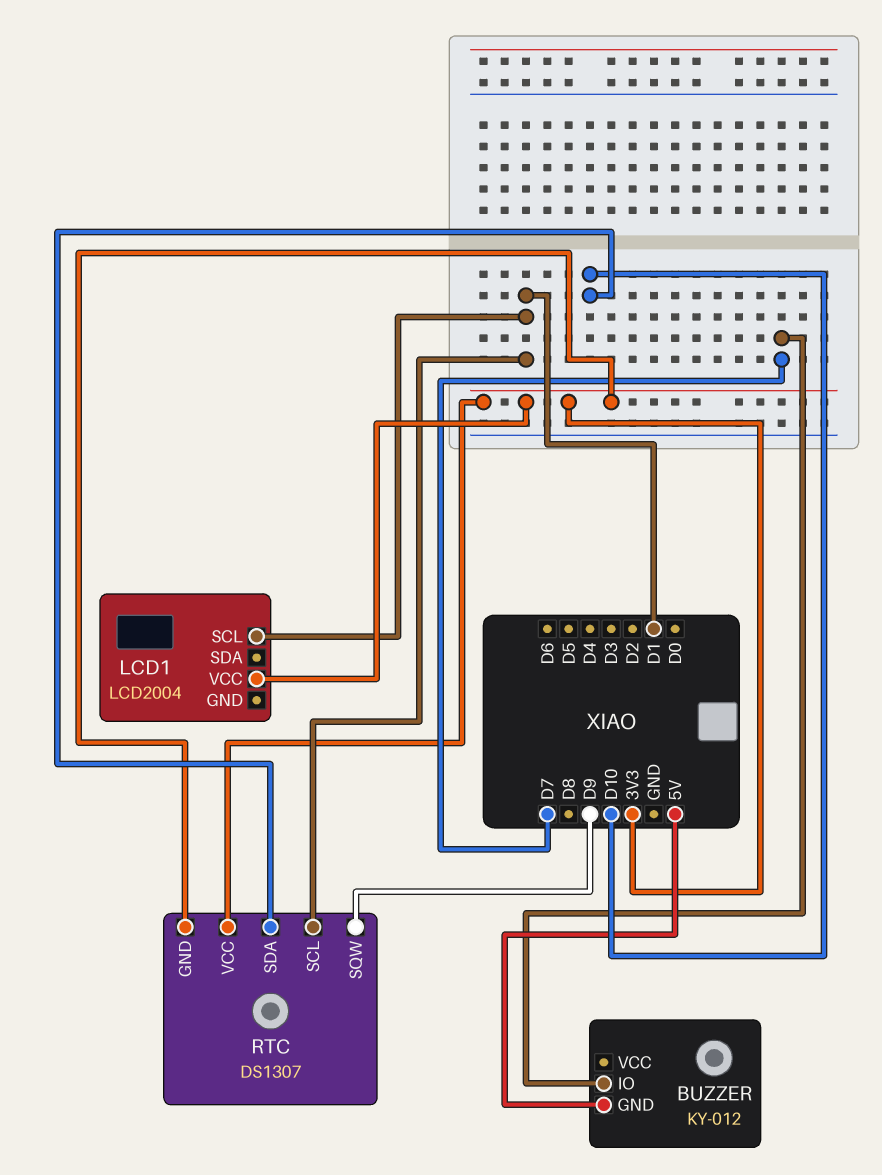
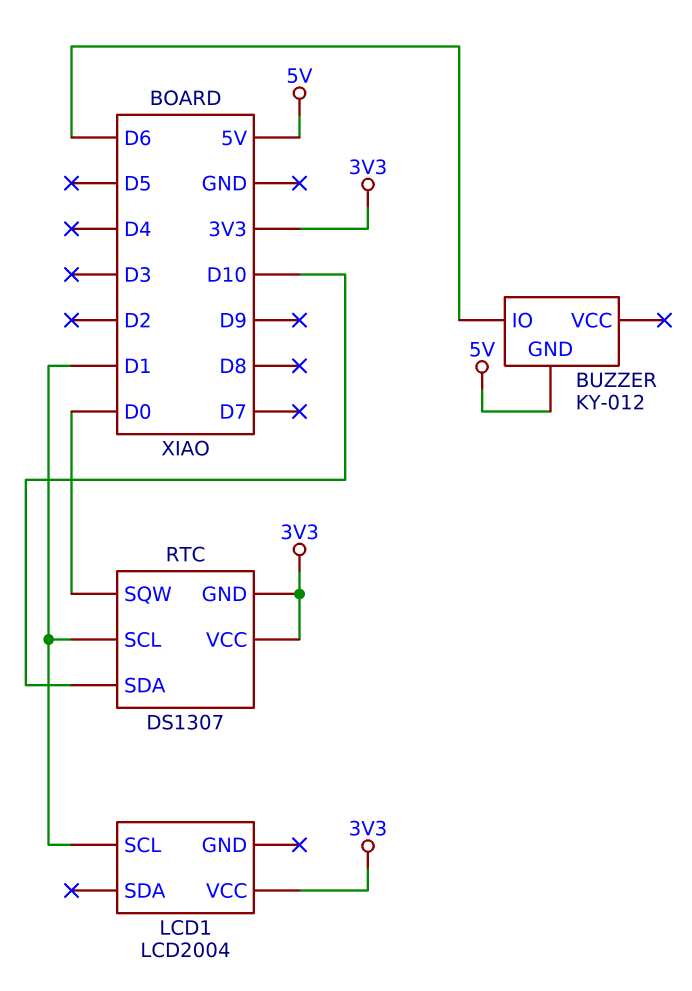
BUZZER pin IO: D7 -> D6
RTC pin SQW: D9 -> D0

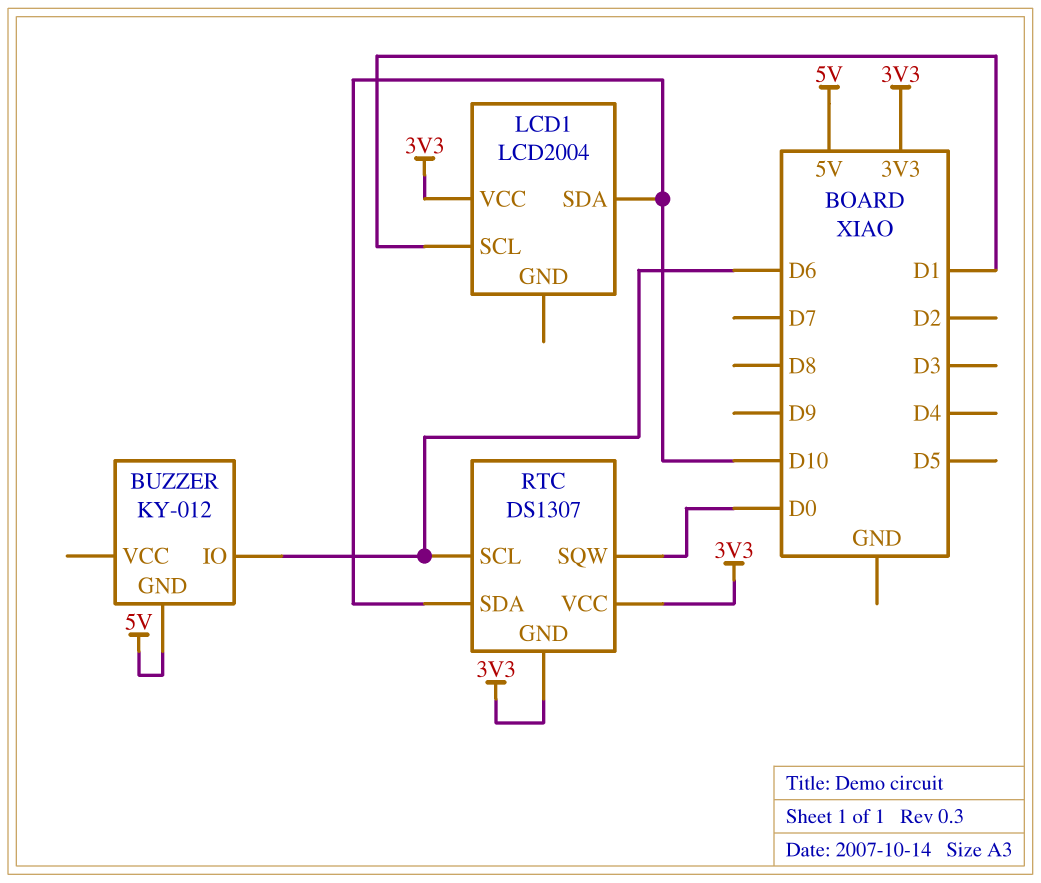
LCD1 pin SDA: none -> D10
RTC pin SCL: D1 -> D6

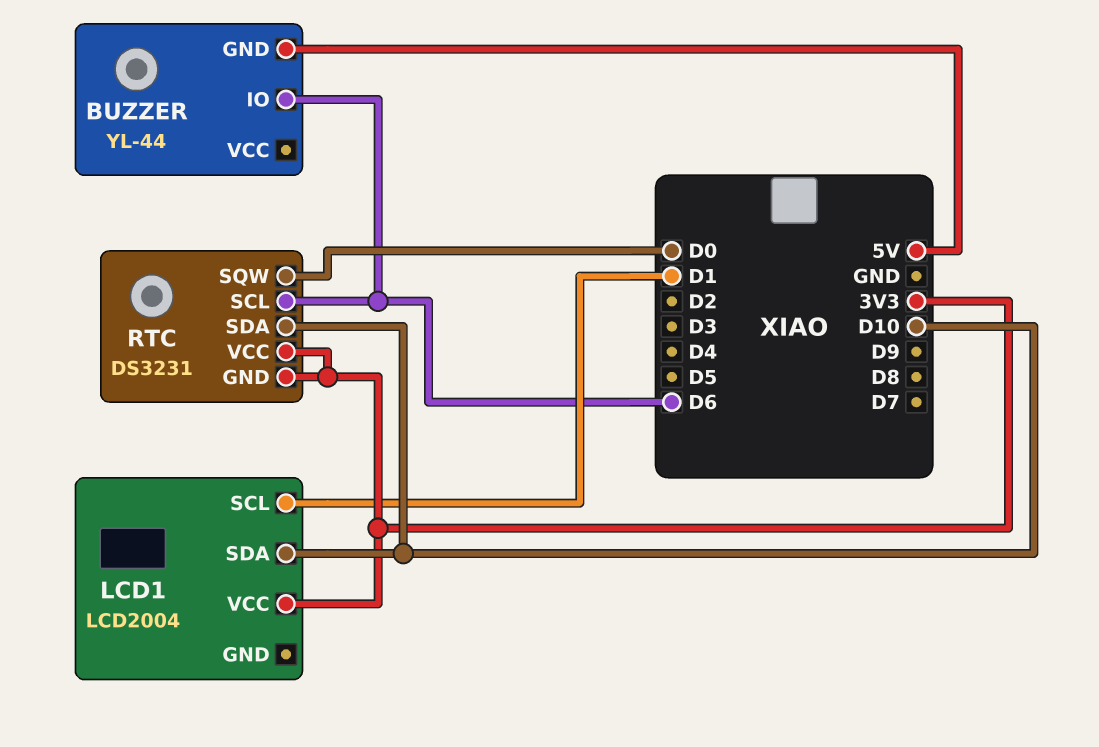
BUZZER: KY-012 -> YL-44
RTC: DS1307 -> DS3231

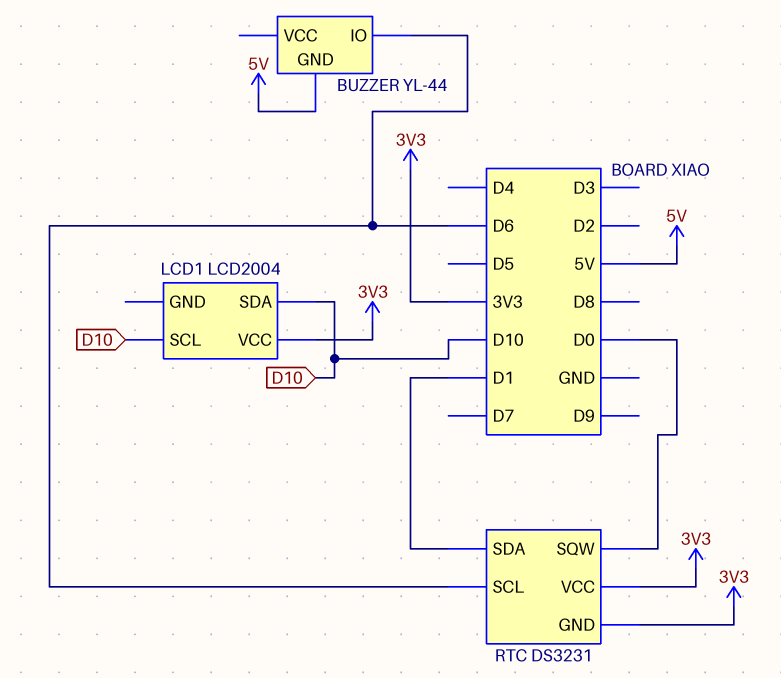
LCD1 pin SCL: D1 -> D10
RTC pin SDA: D10 -> D1

